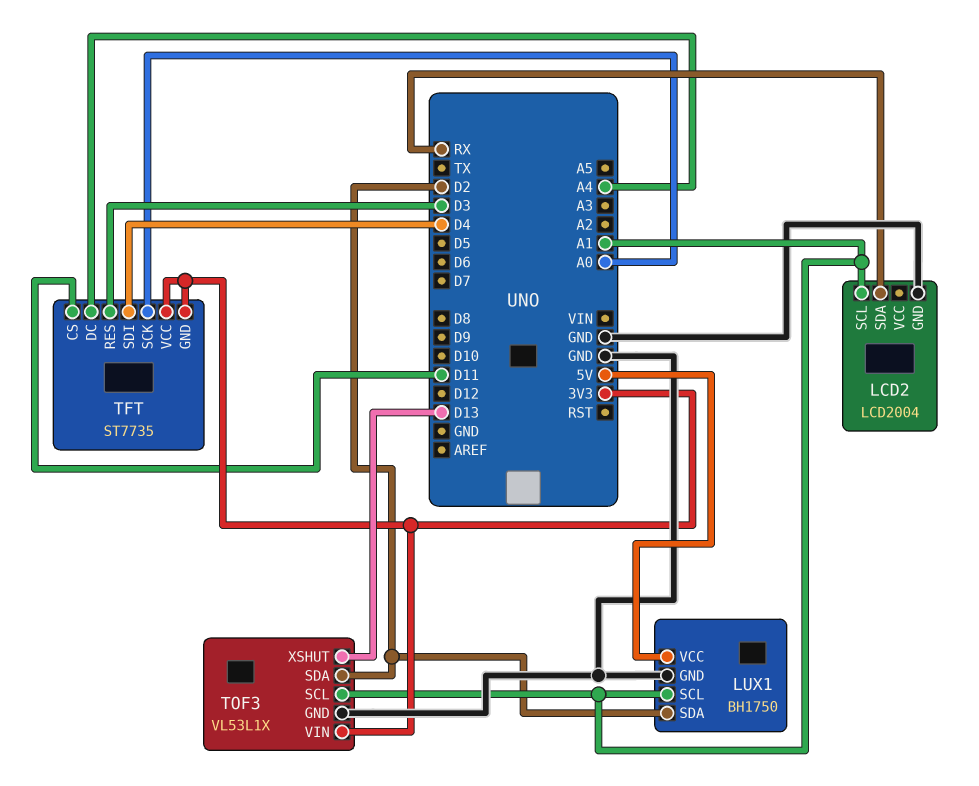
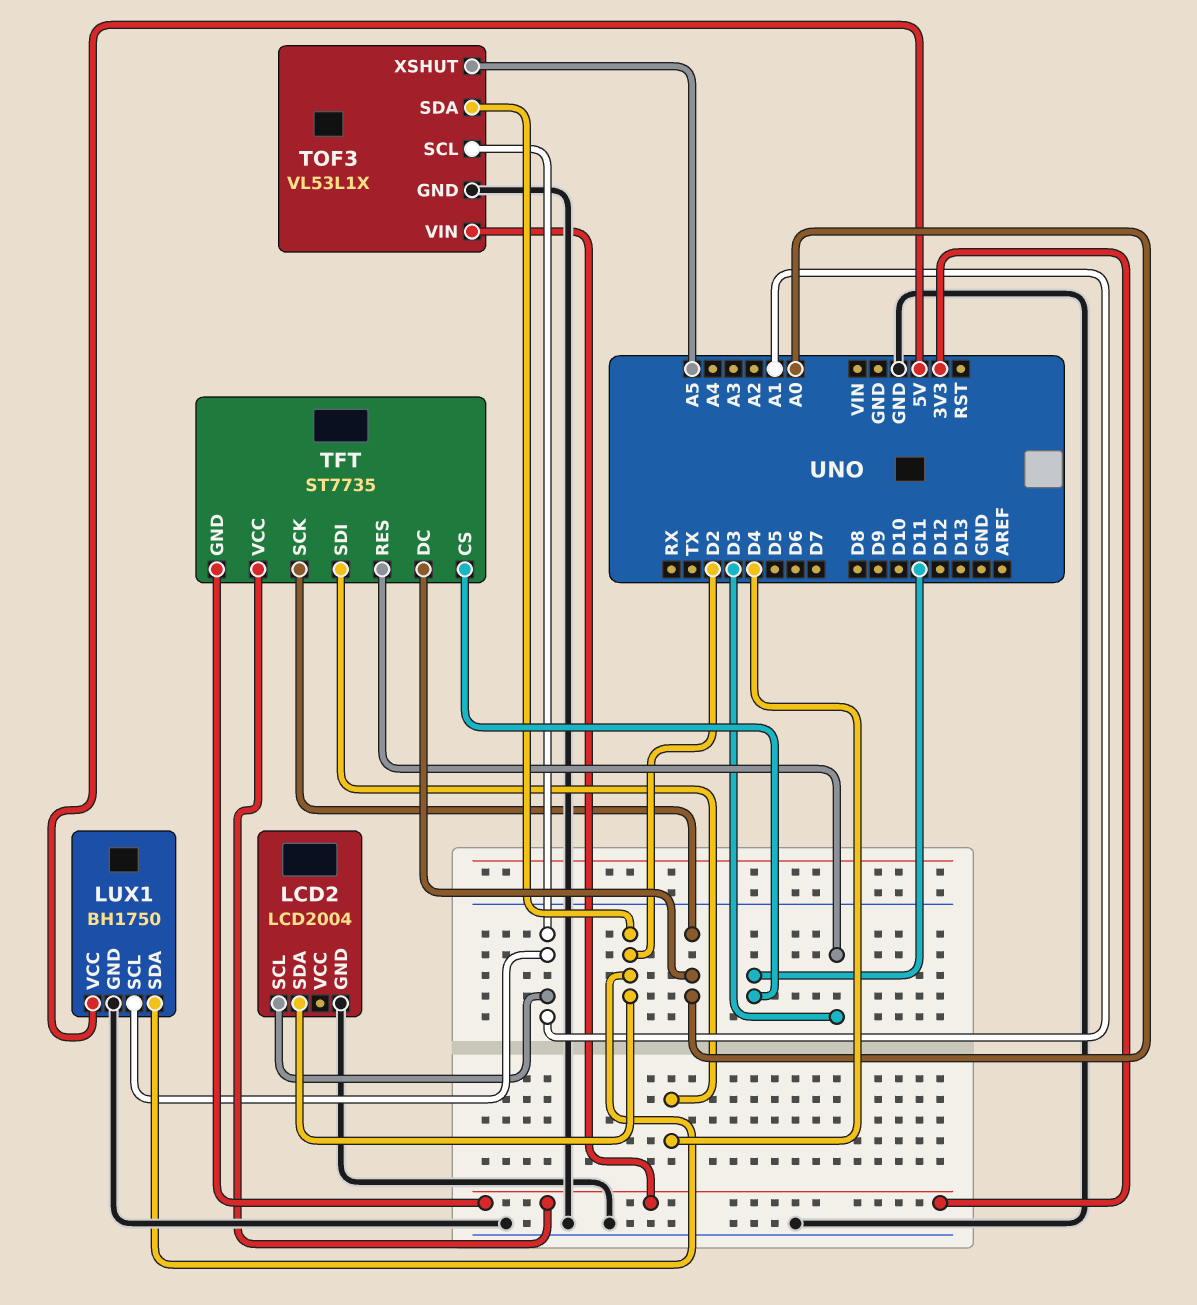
LCD2 pin SDA: RX -> D2
TFT pin DC: A4 -> A0
TOF3 pin XSHUT: D13 -> A5

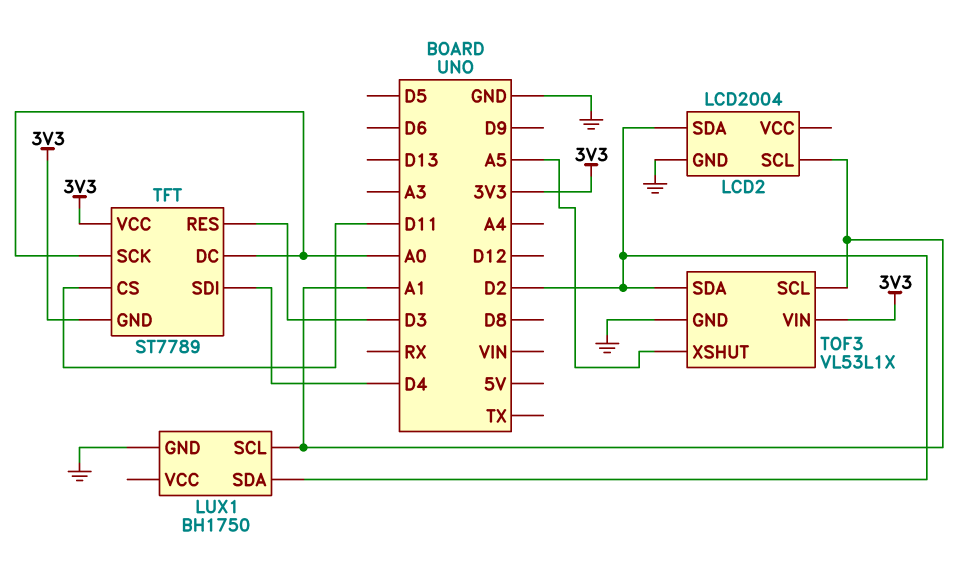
LUX1 pin VCC: 5V -> none
TFT: ST7735 -> ST7789

